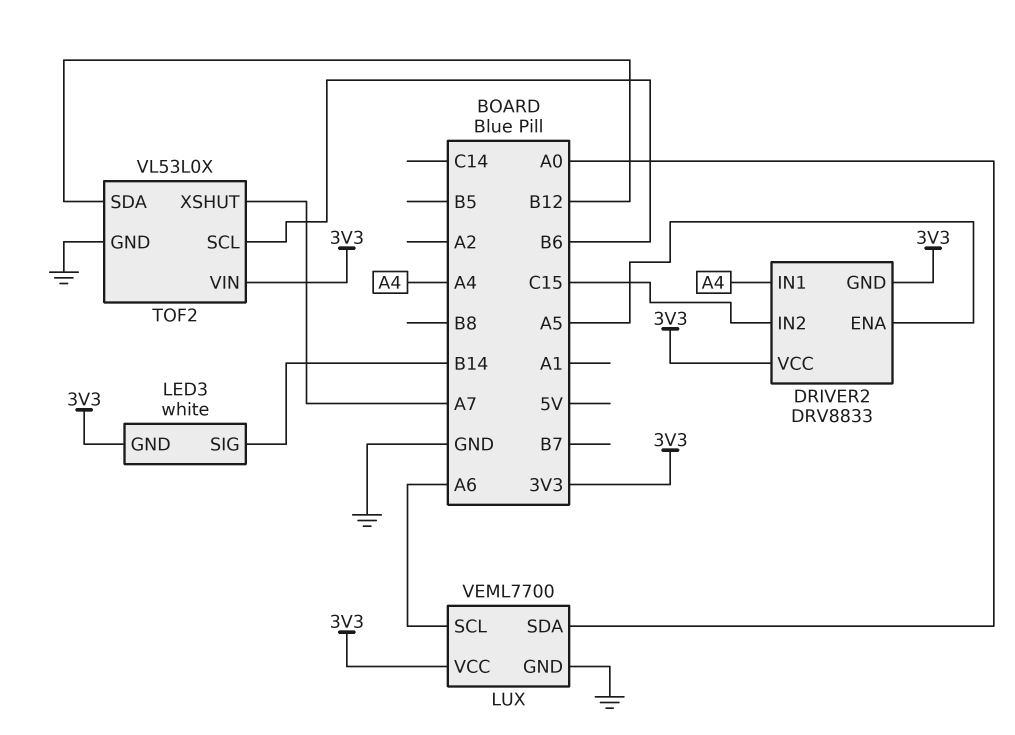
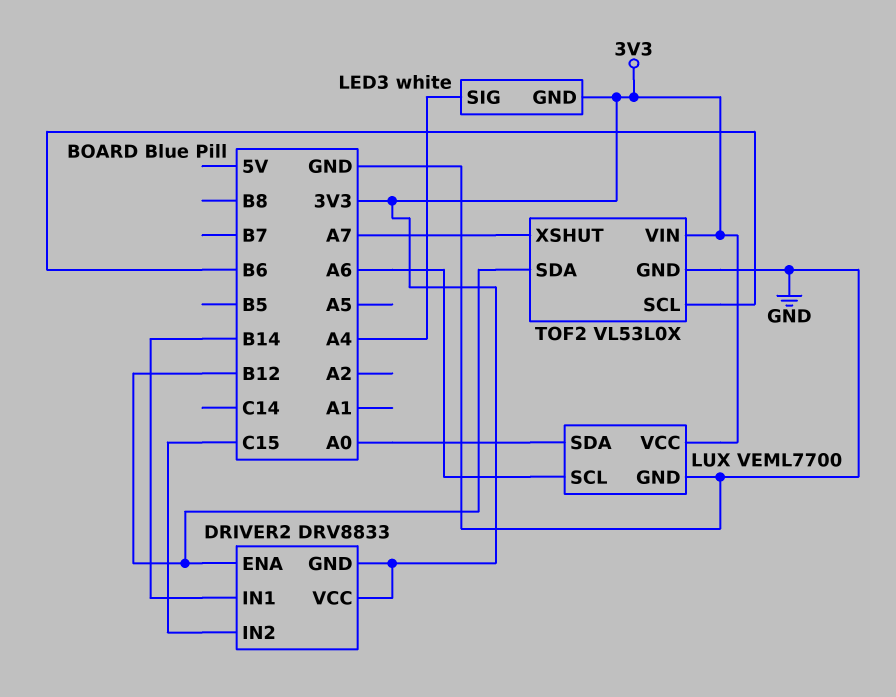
DRIVER2 pin ENA: A5 -> B12
DRIVER2 pin IN1: A4 -> B14
LED3 pin SIG: B14 -> A4

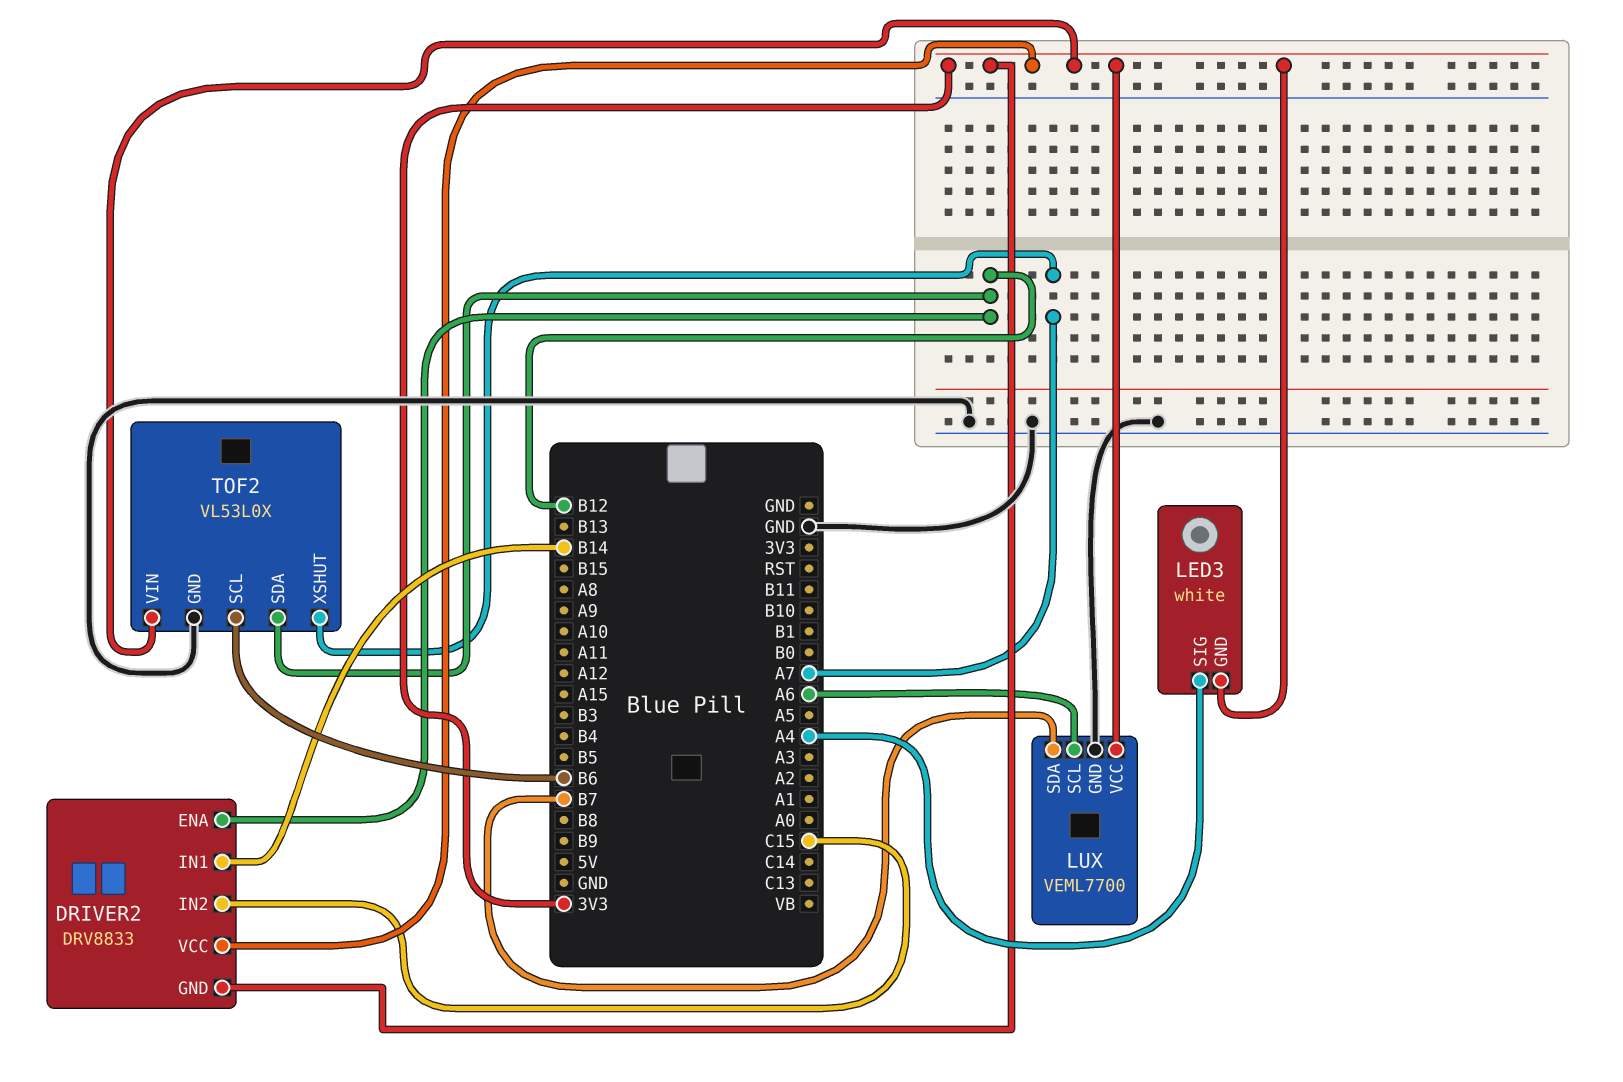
LUX pin SDA: A0 -> B7

